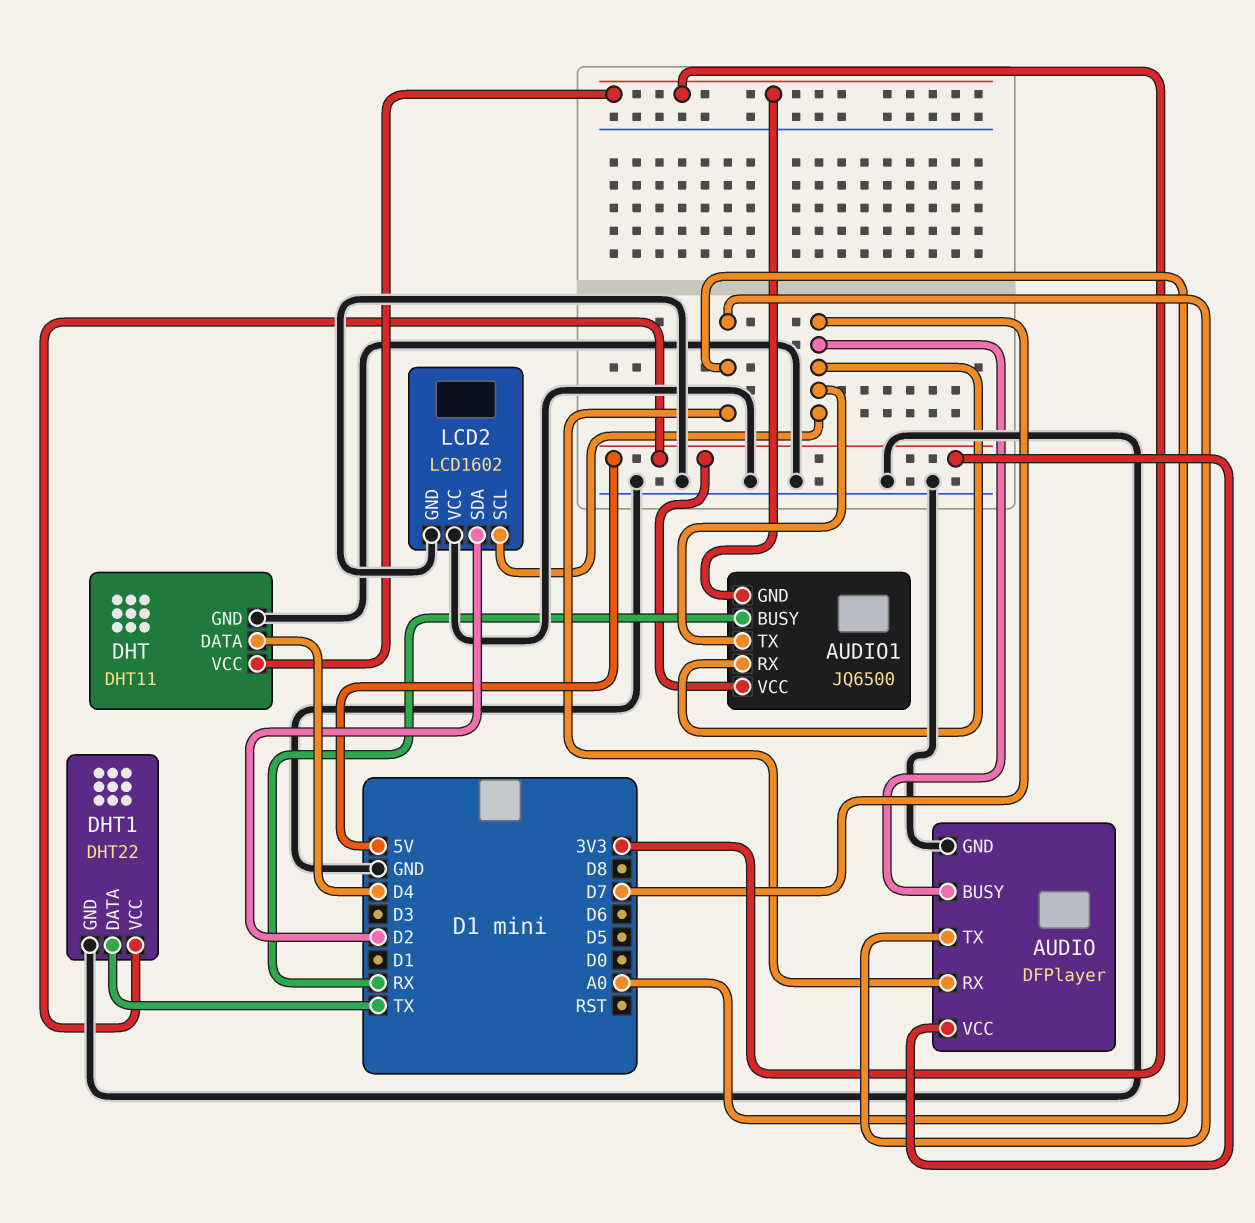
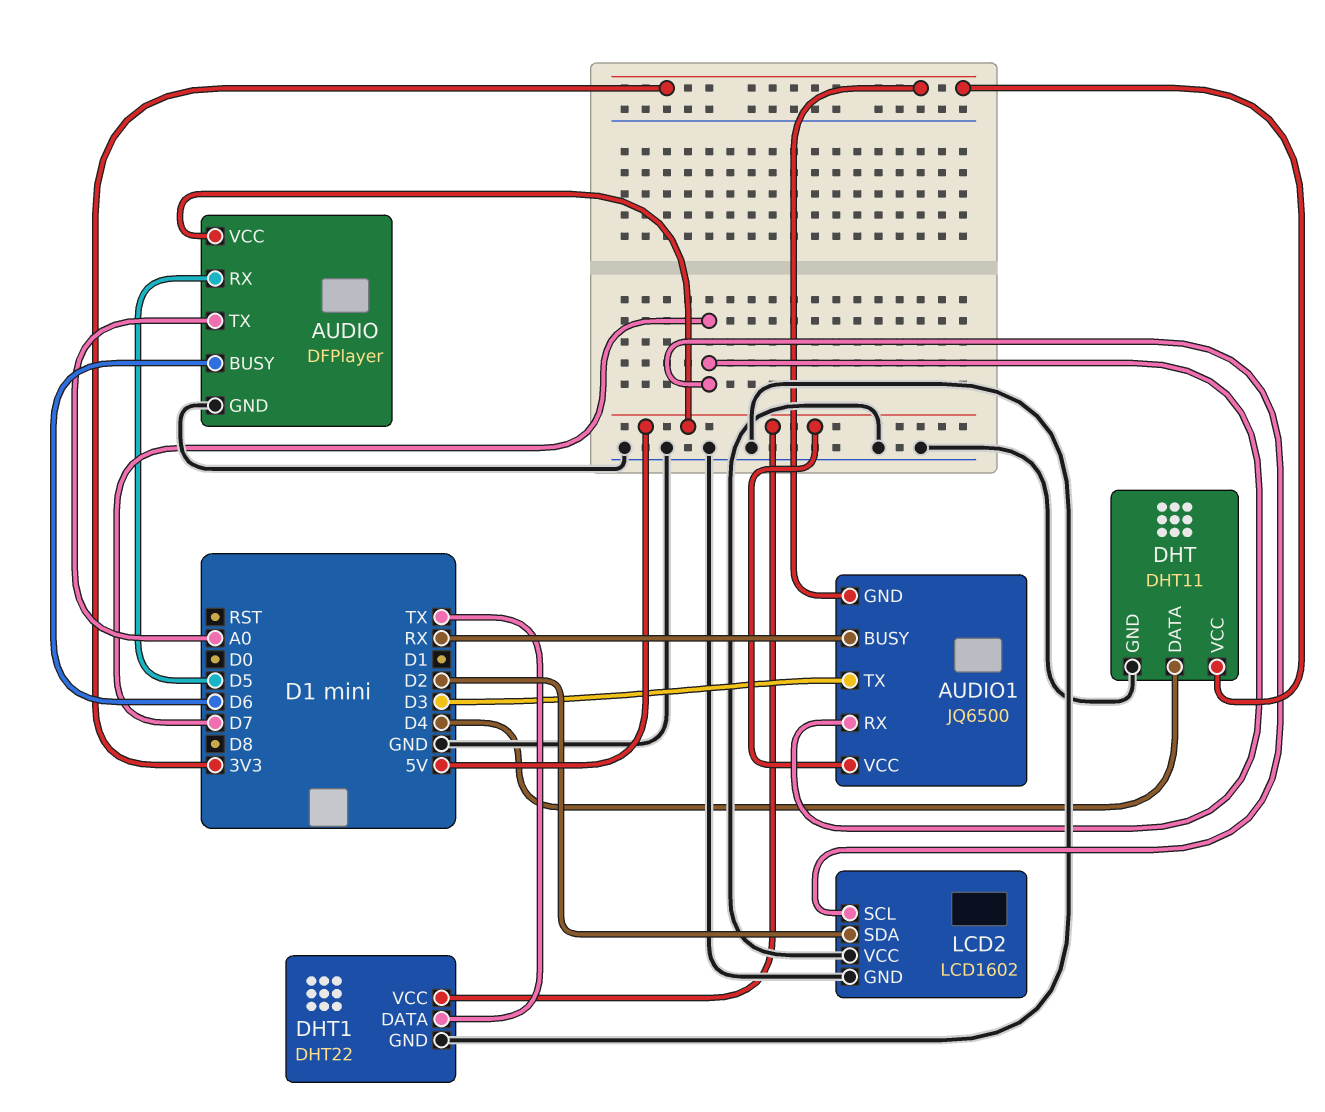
AUDIO pin BUSY: D7 -> D6
AUDIO pin RX: A0 -> D5
AUDIO1 pin TX: D7 -> D3

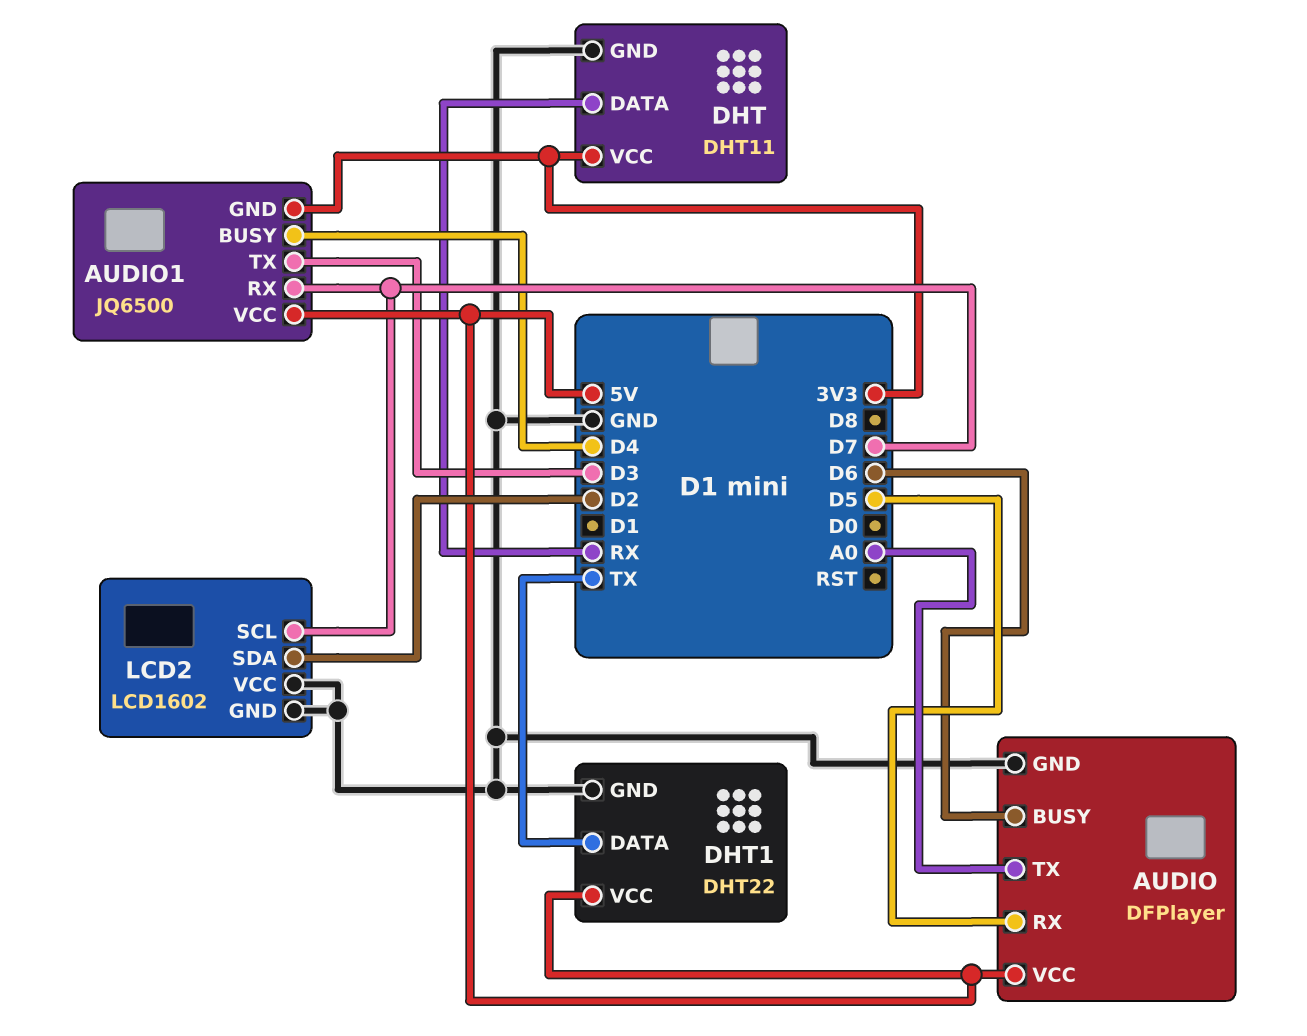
AUDIO1 pin BUSY: RX -> D4
DHT pin DATA: D4 -> RX

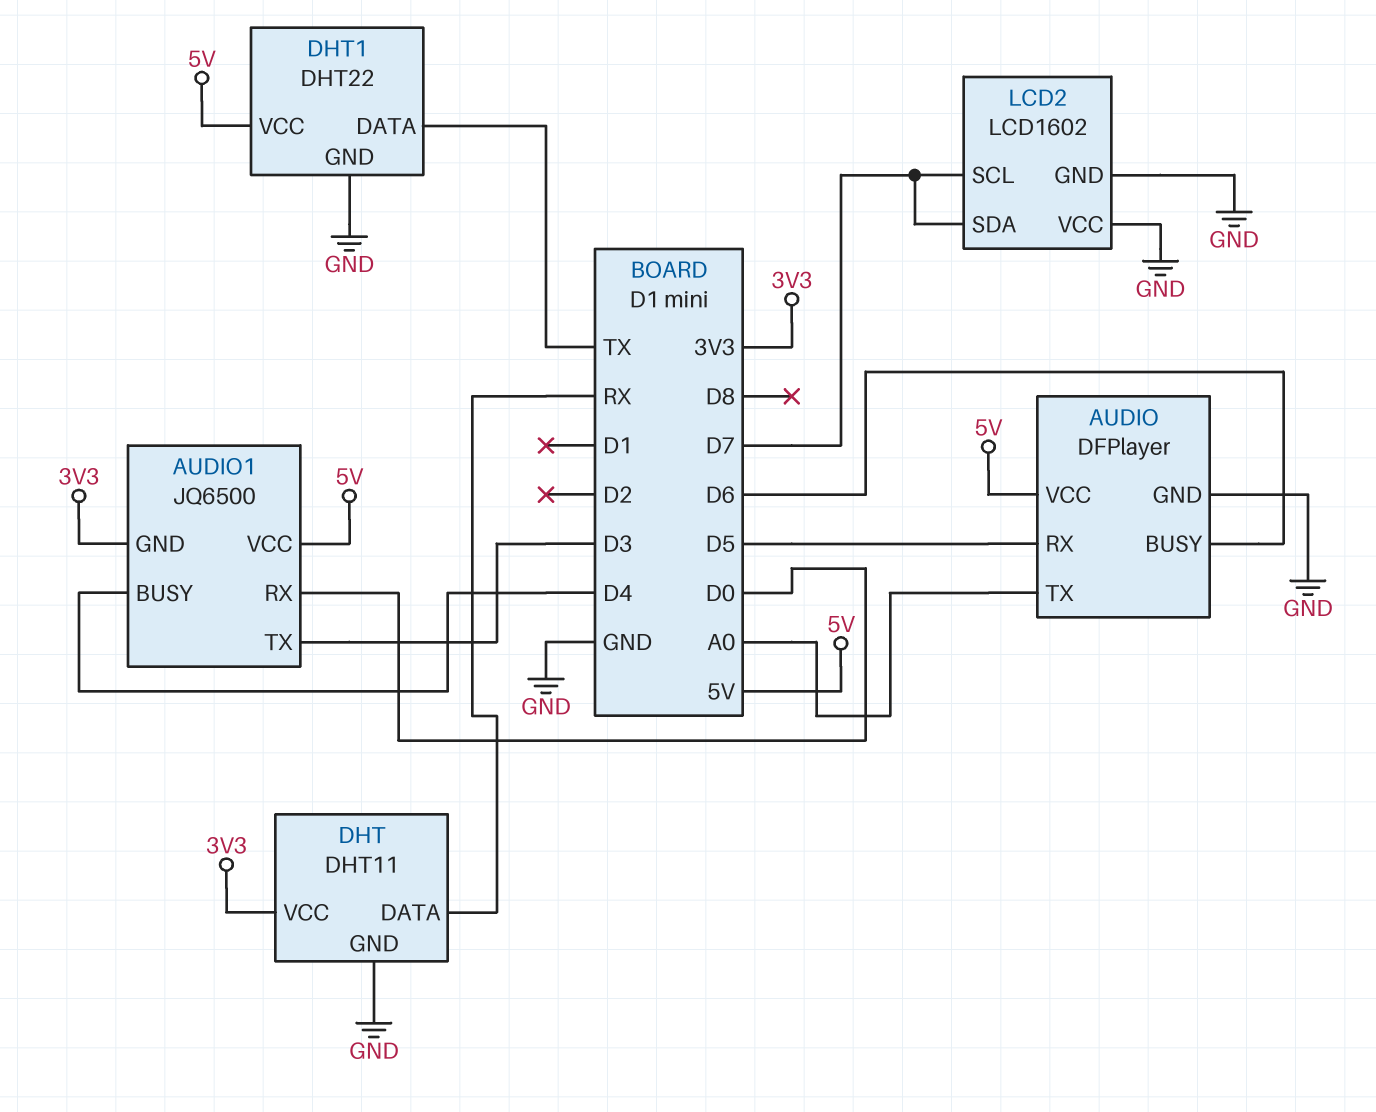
AUDIO1 pin RX: D7 -> D0
LCD2 pin SDA: D2 -> D7

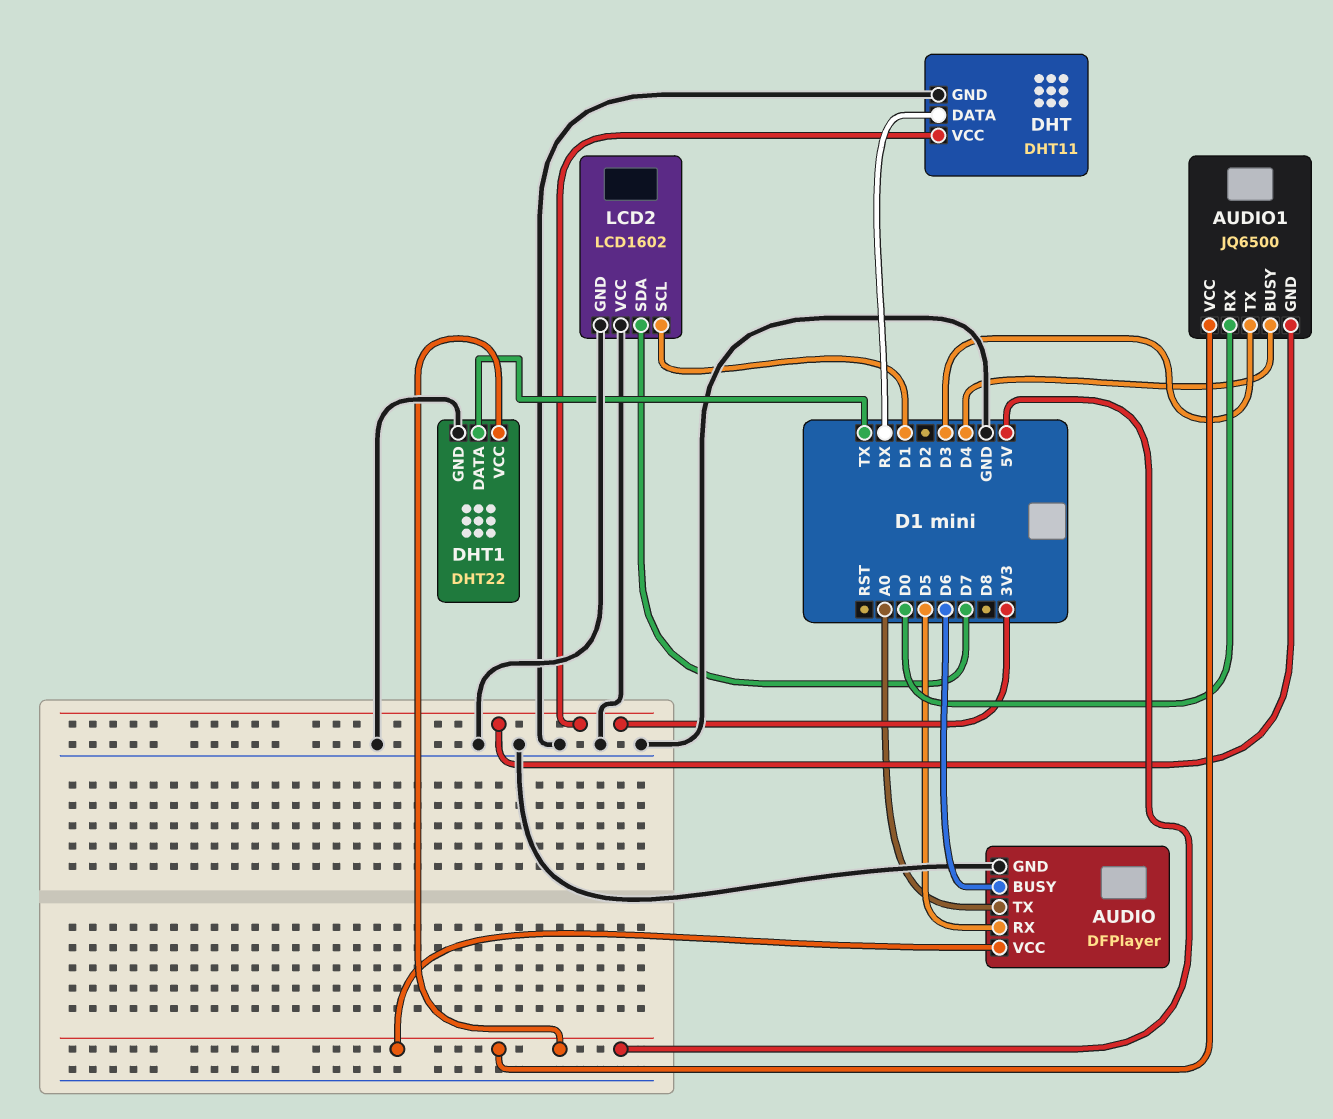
LCD2 pin SCL: D7 -> D1

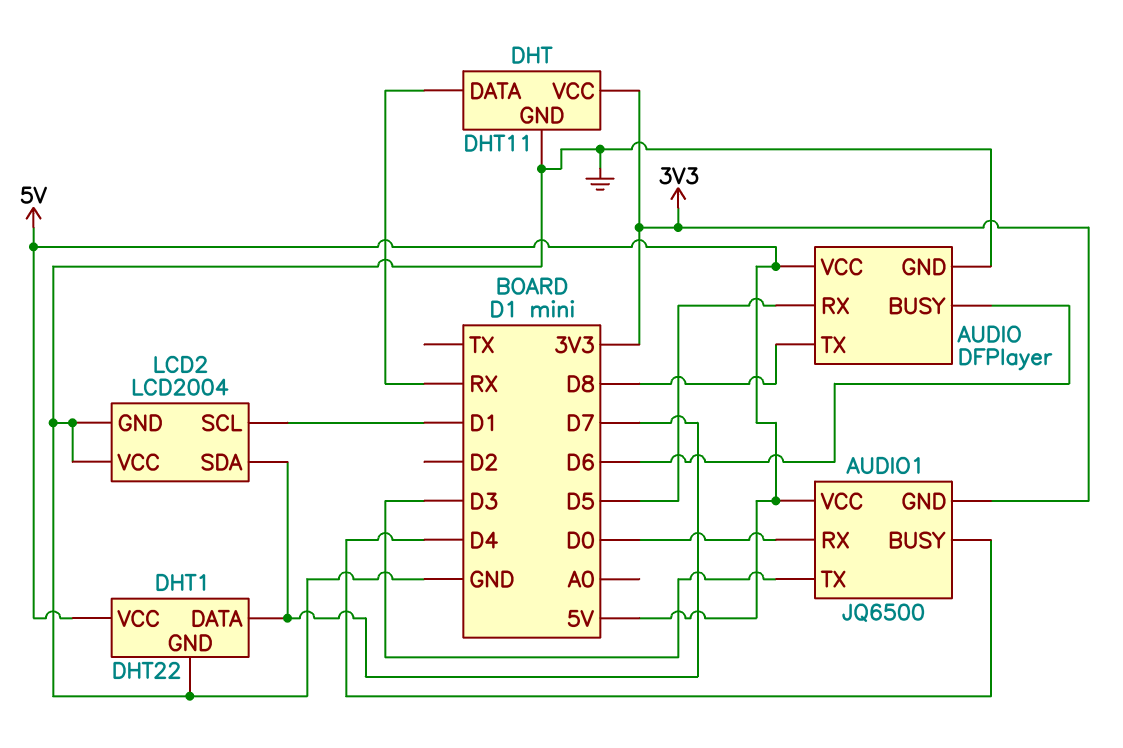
AUDIO pin TX: A0 -> D8
DHT1 pin DATA: TX -> D7
LCD2: LCD1602 -> LCD2004

